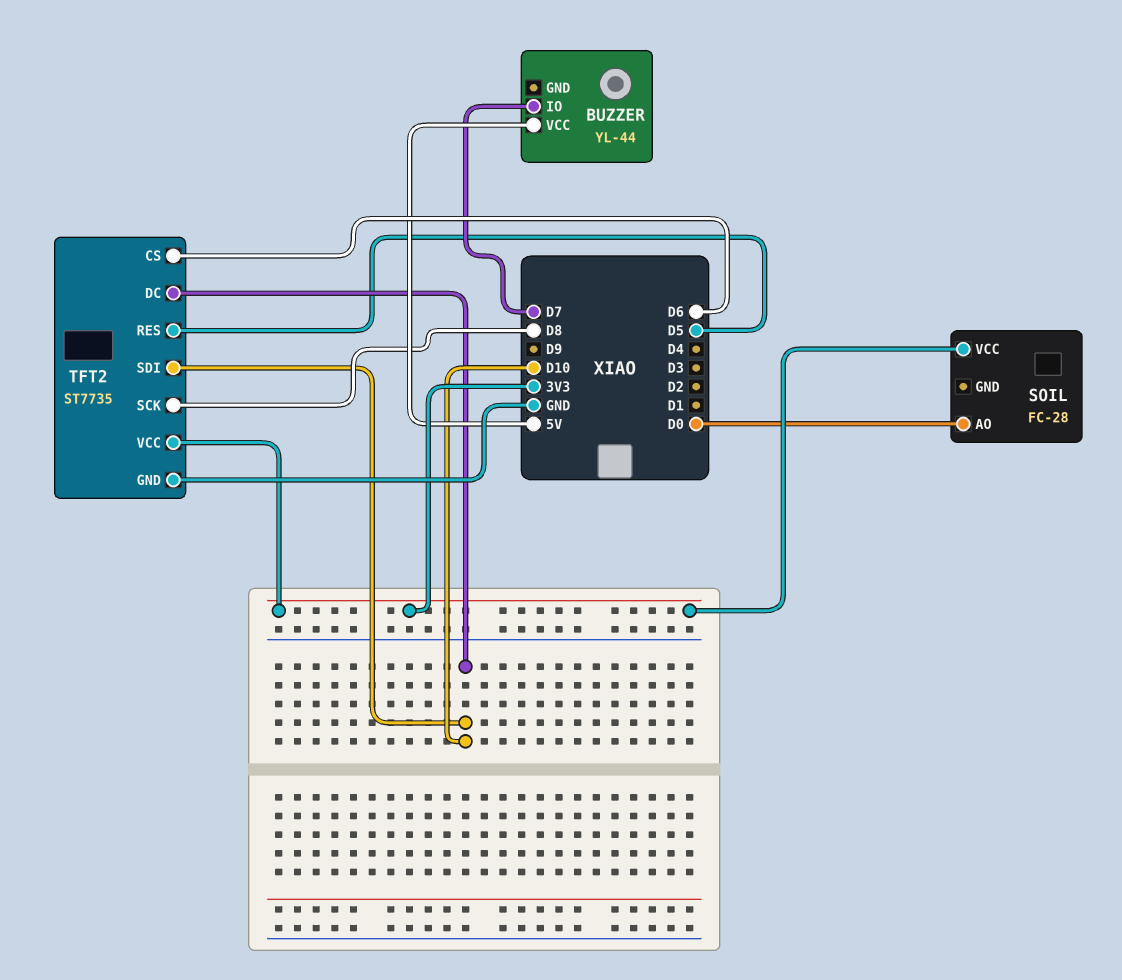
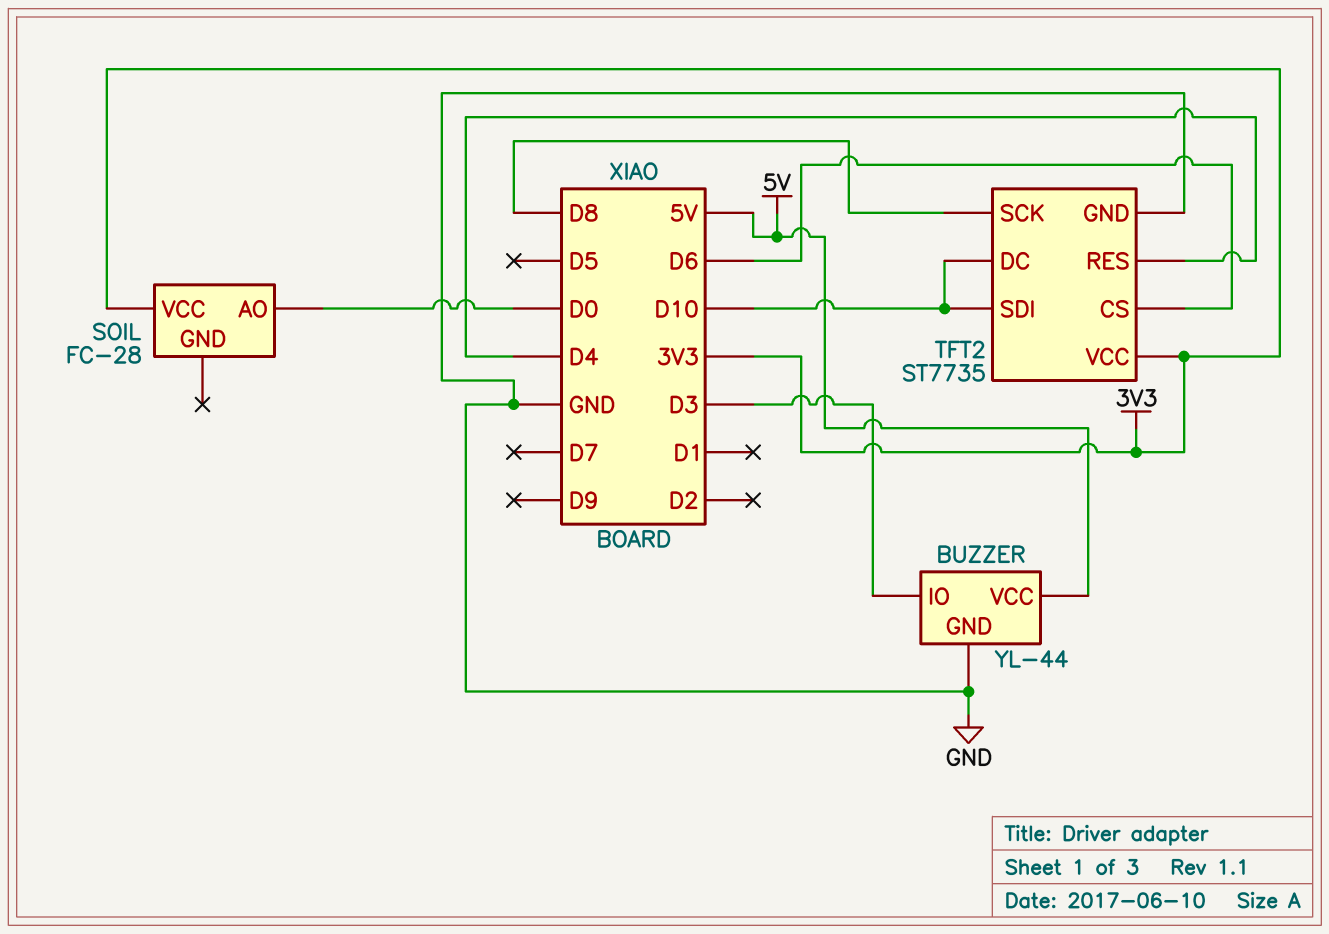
BUZZER pin GND: none -> GND
BUZZER pin IO: D7 -> D3
TFT2 pin RES: D5 -> D4

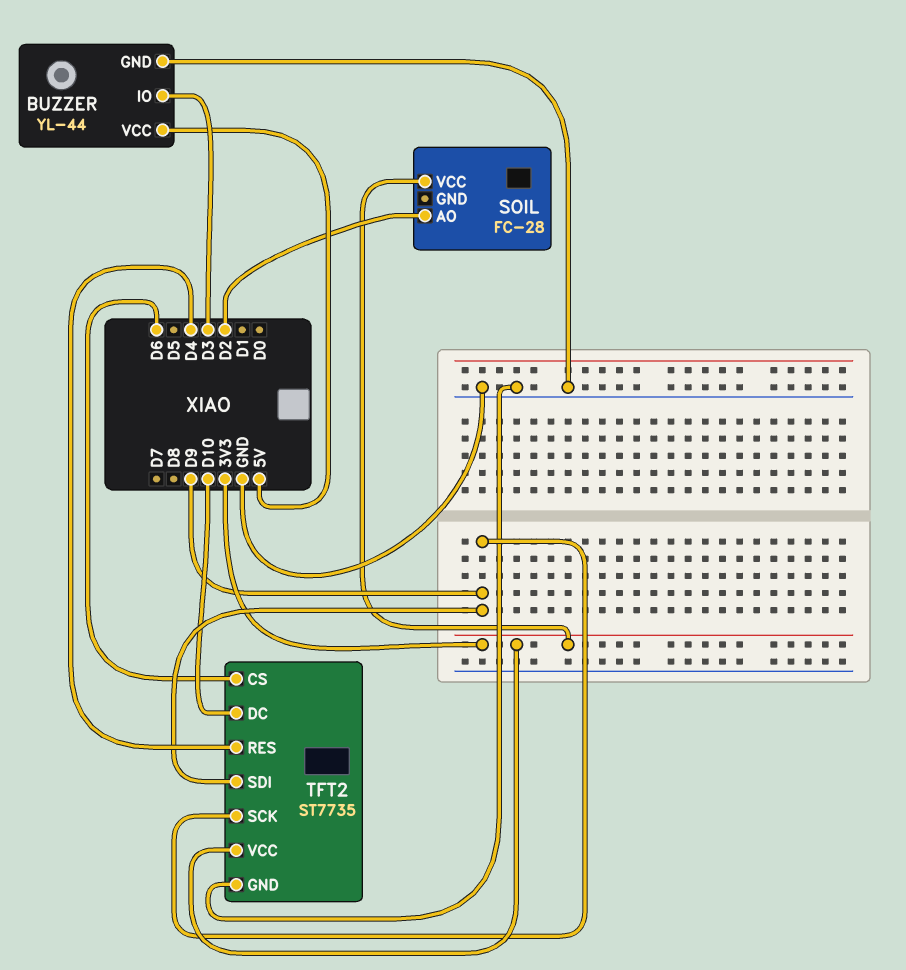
SOIL pin AO: D0 -> D2
TFT2 pin SCK: D8 -> D9
TFT2 pin SDI: D10 -> D9

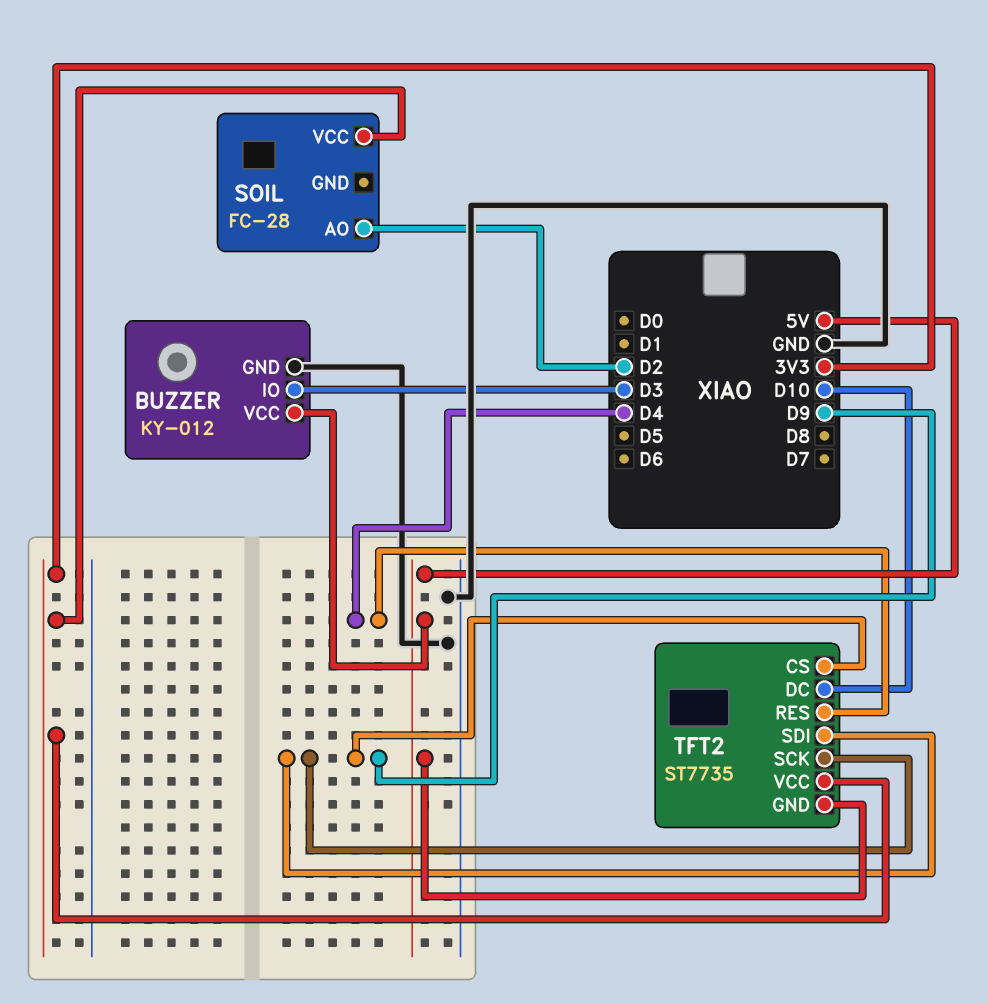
BUZZER: YL-44 -> KY-012
TFT2 pin CS: D6 -> D9
TFT2 pin GND: GND -> 5V

